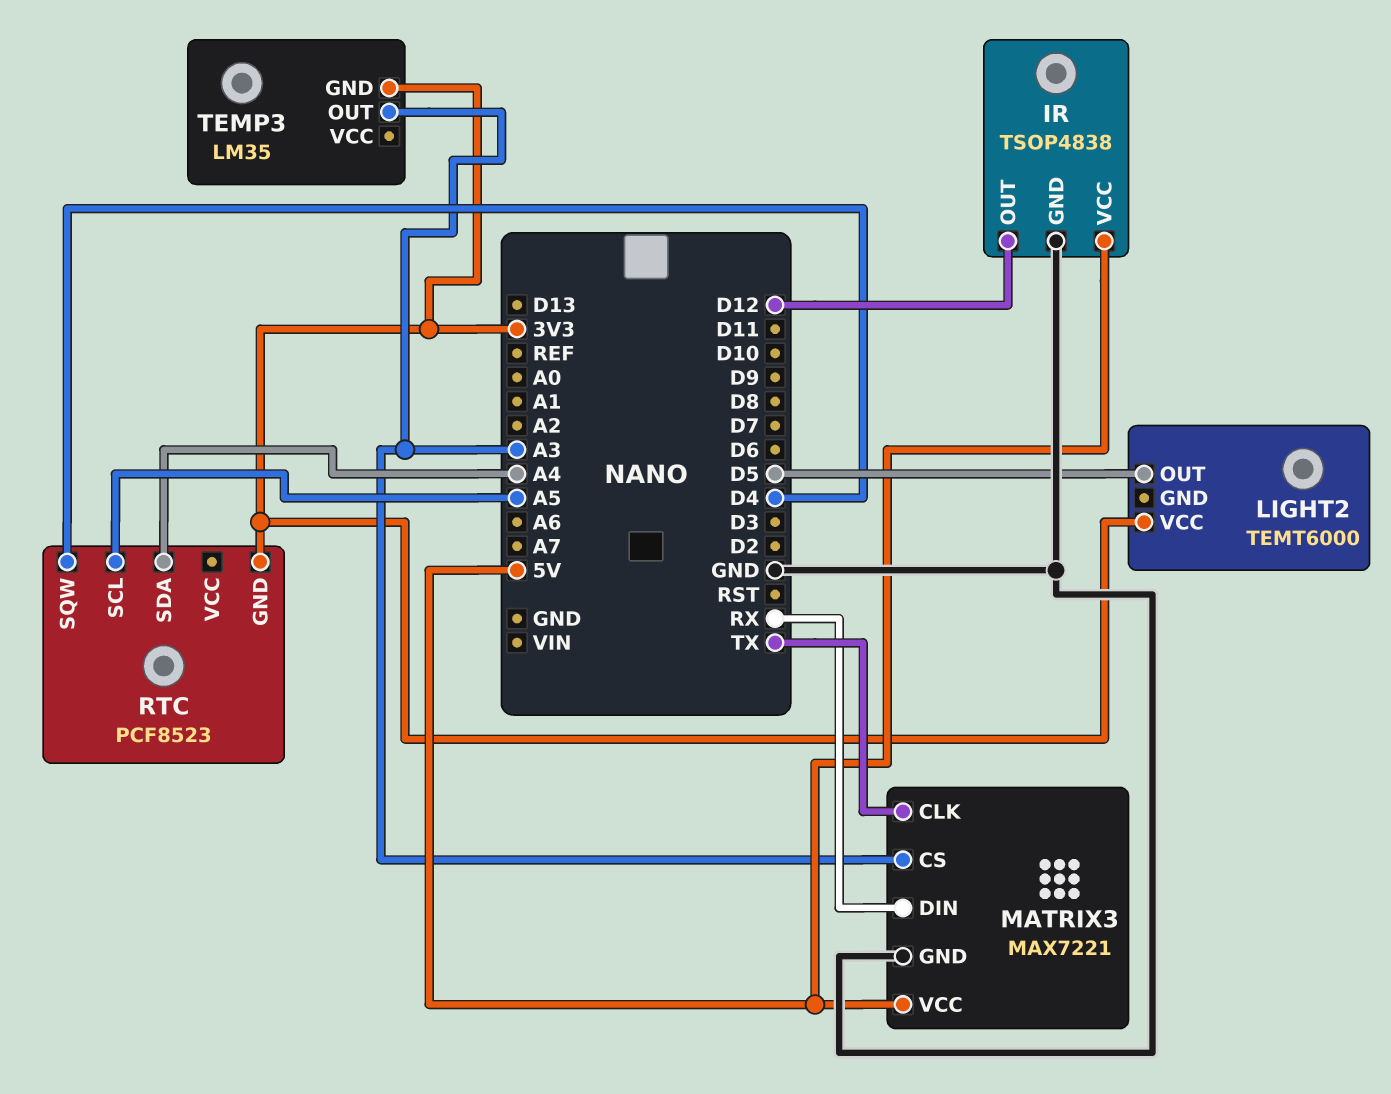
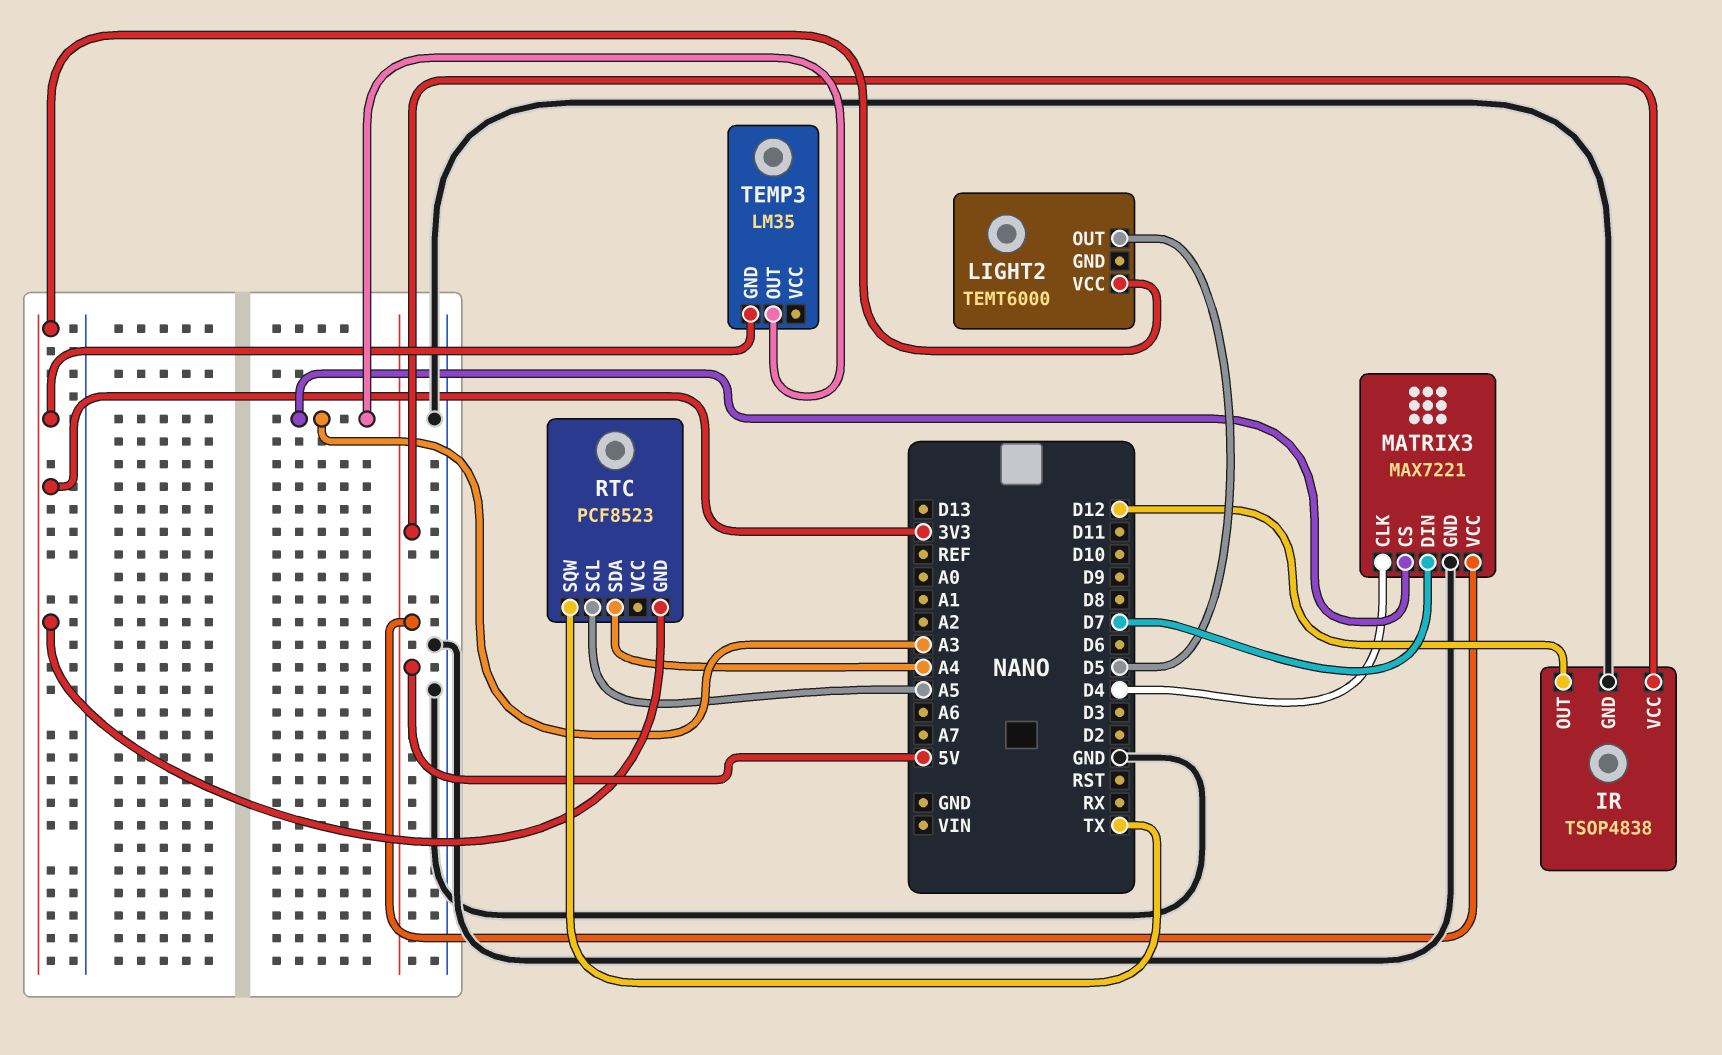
MATRIX3 pin CLK: TX -> D4
MATRIX3 pin DIN: RX -> D7
RTC pin SQW: D4 -> TX

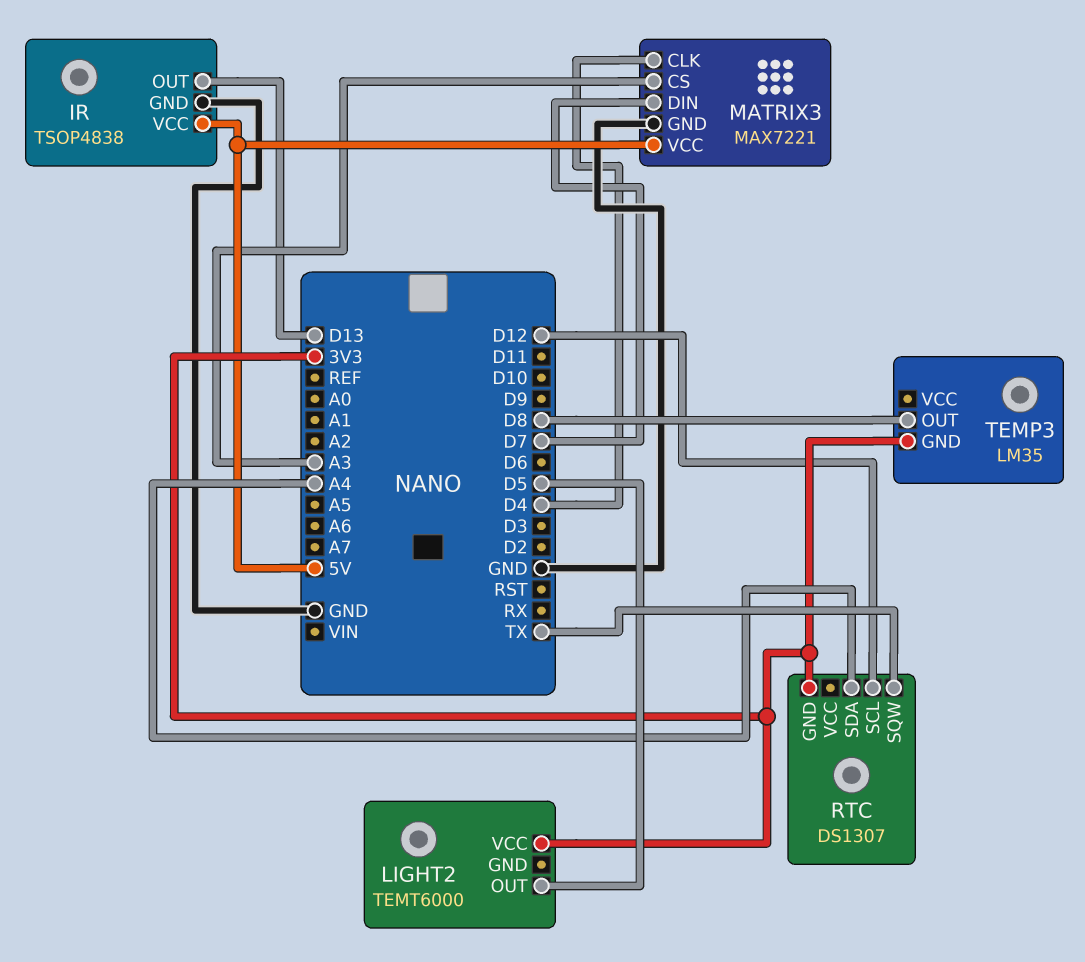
IR pin OUT: D12 -> D13
RTC: PCF8523 -> DS1307
RTC pin SCL: A5 -> D12
TEMP3 pin OUT: A3 -> D8

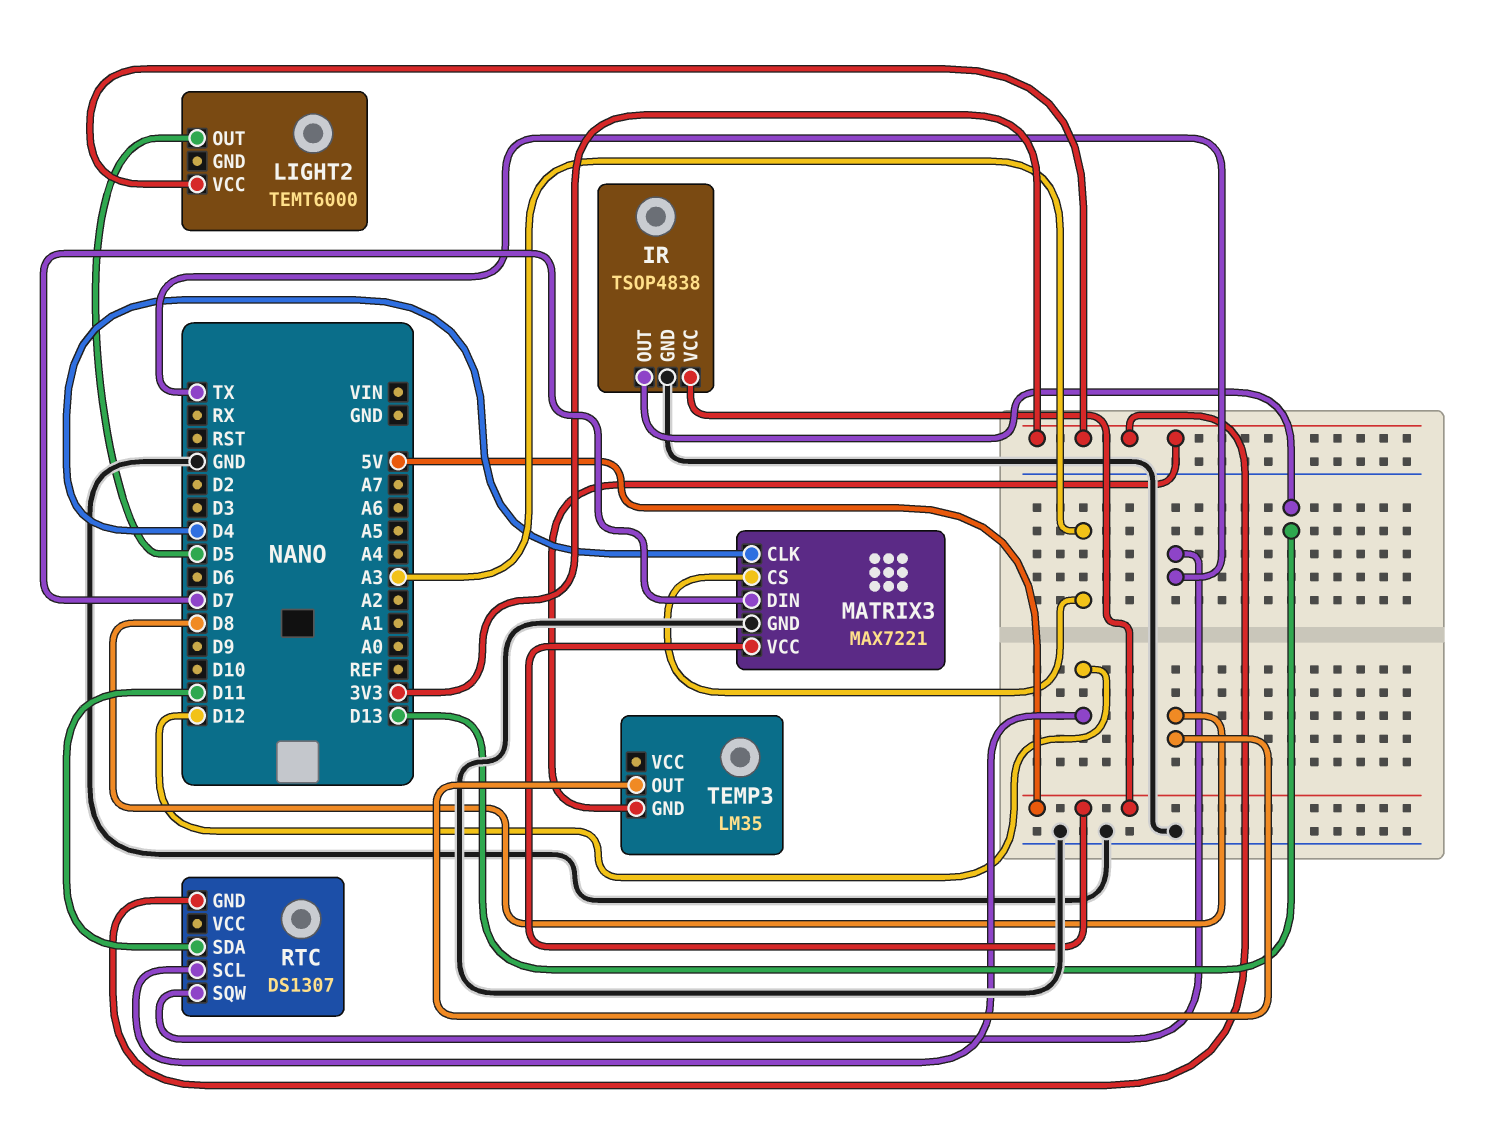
RTC pin SDA: A4 -> D11

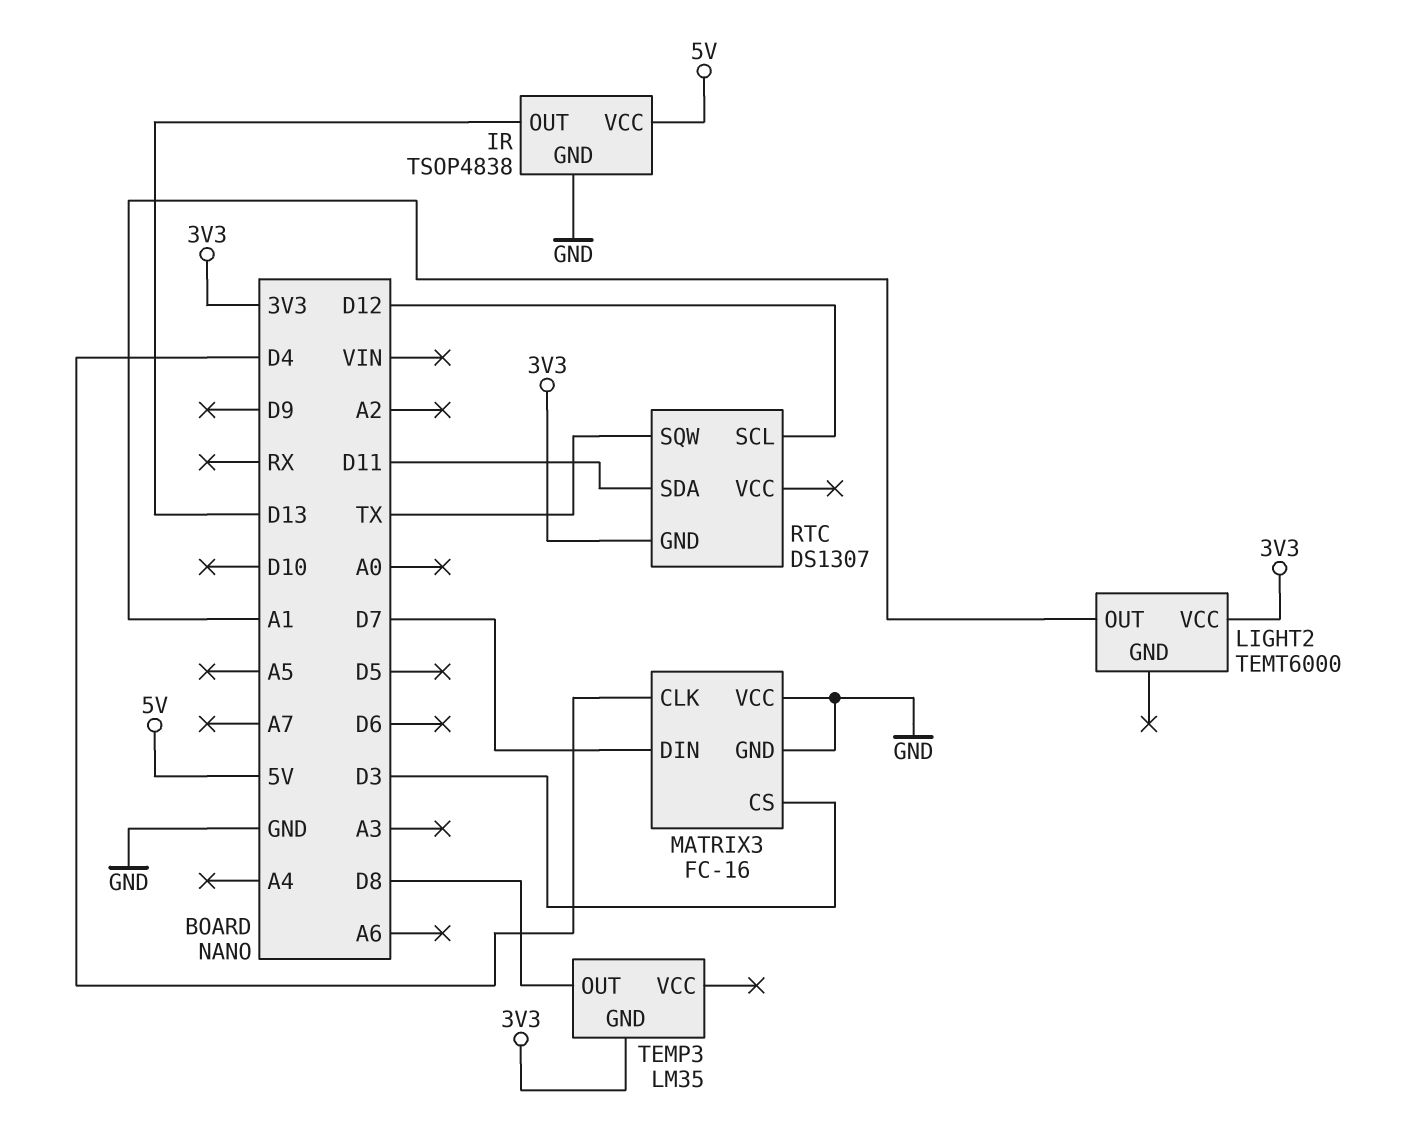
LIGHT2 pin OUT: D5 -> A1
MATRIX3: MAX7221 -> FC-16
MATRIX3 pin CS: A3 -> D3
MATRIX3 pin VCC: 5V -> GND

